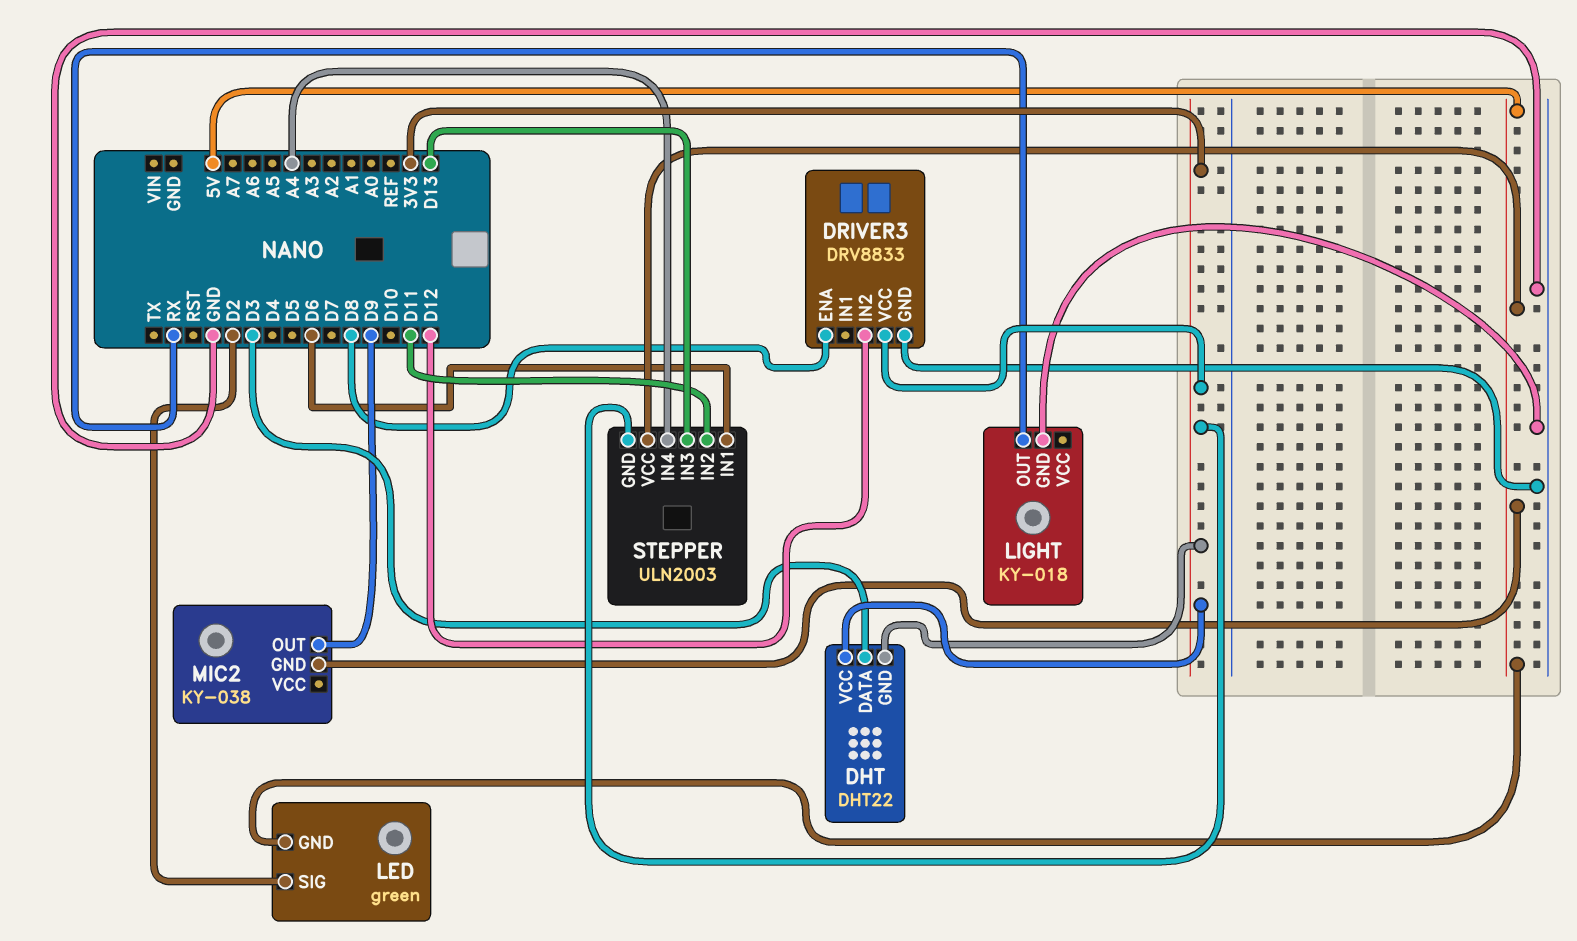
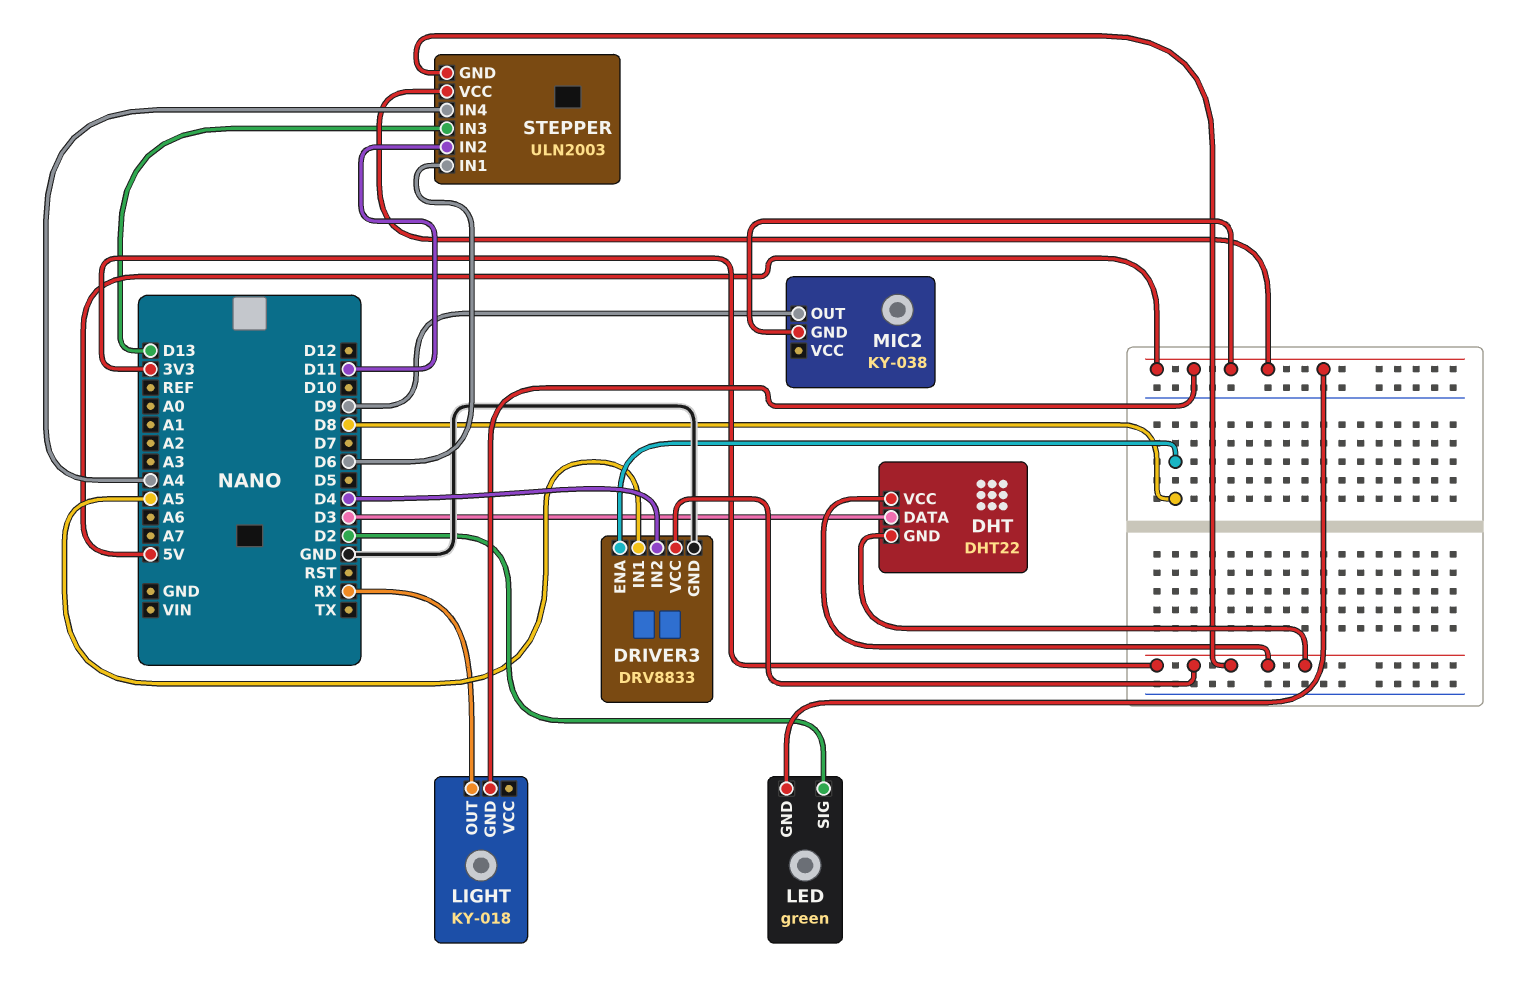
DRIVER3 pin IN1: none -> A5
DRIVER3 pin IN2: D12 -> D4
LIGHT pin GND: GND -> 5V

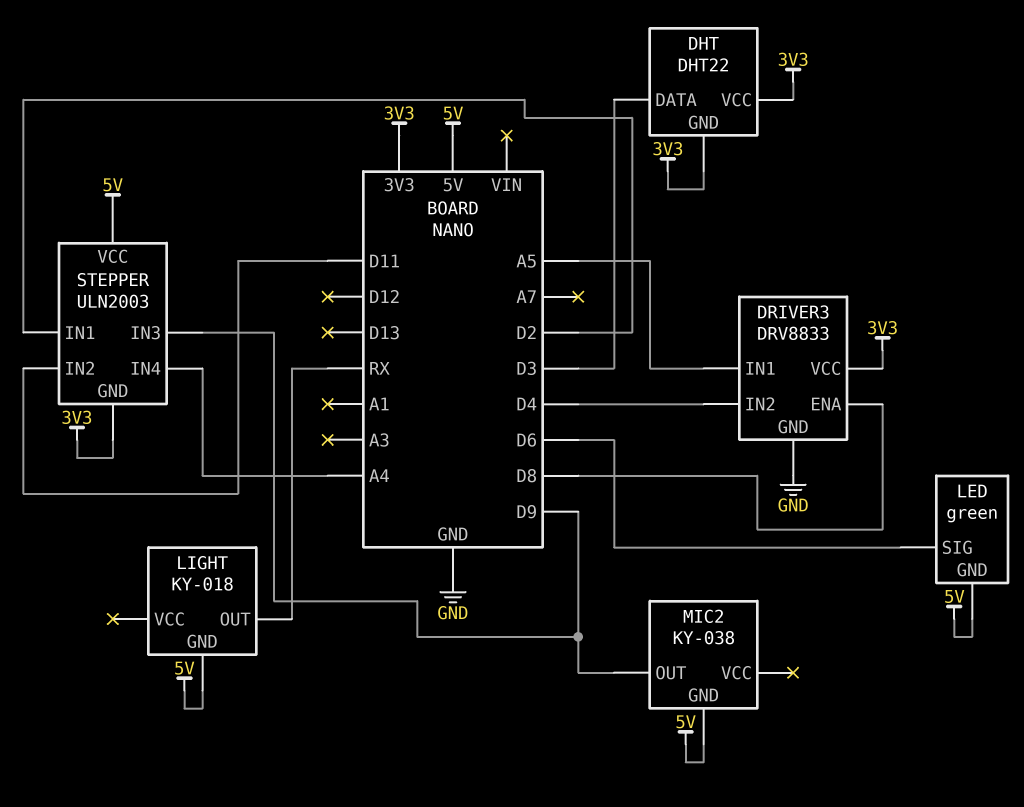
LED pin SIG: D2 -> D6
STEPPER pin IN1: D6 -> D2
STEPPER pin IN3: D13 -> D9

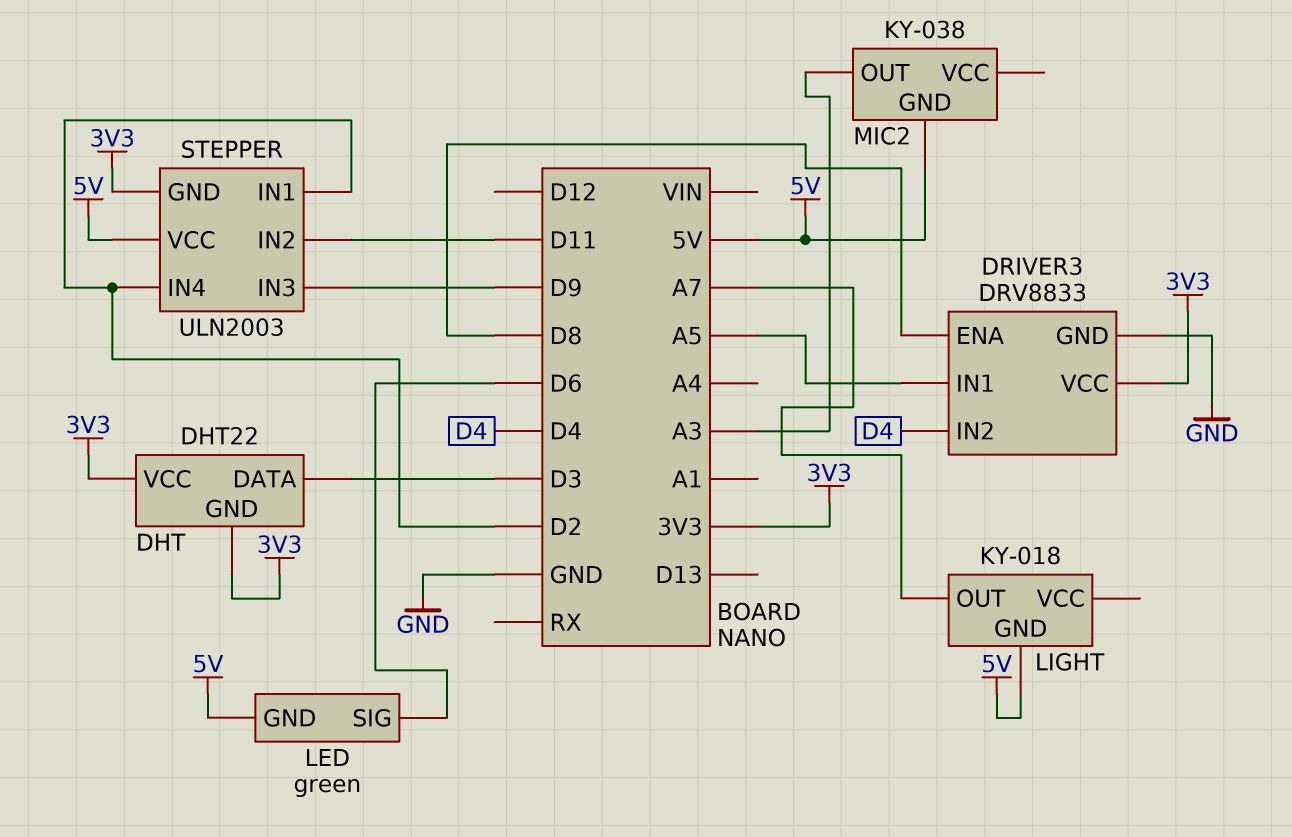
LIGHT pin OUT: RX -> A7
MIC2 pin OUT: D9 -> A3
STEPPER pin IN4: A4 -> D2

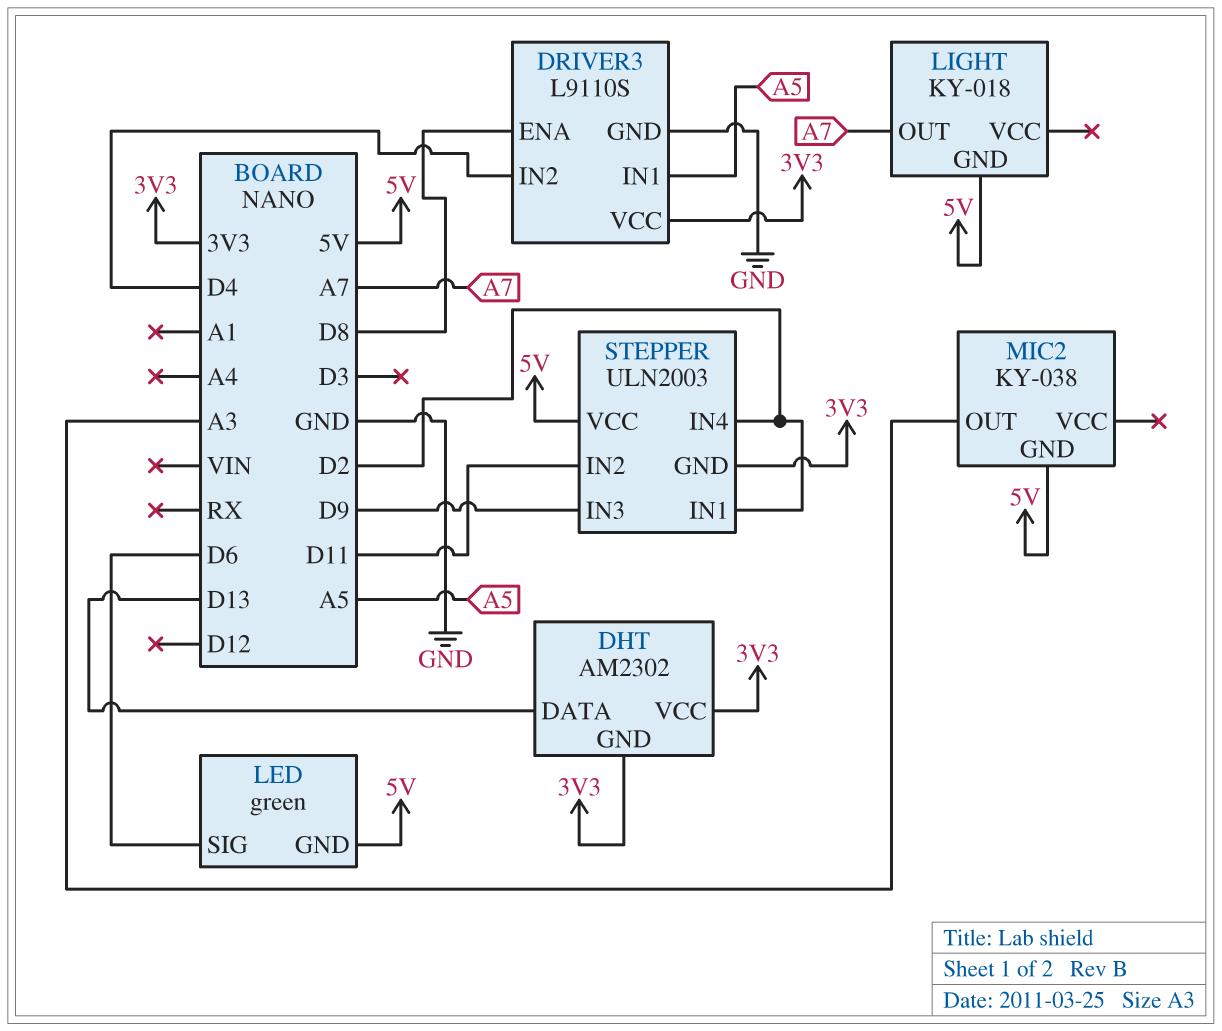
DHT: DHT22 -> AM2302
DHT pin DATA: D3 -> D13
DRIVER3: DRV8833 -> L9110S

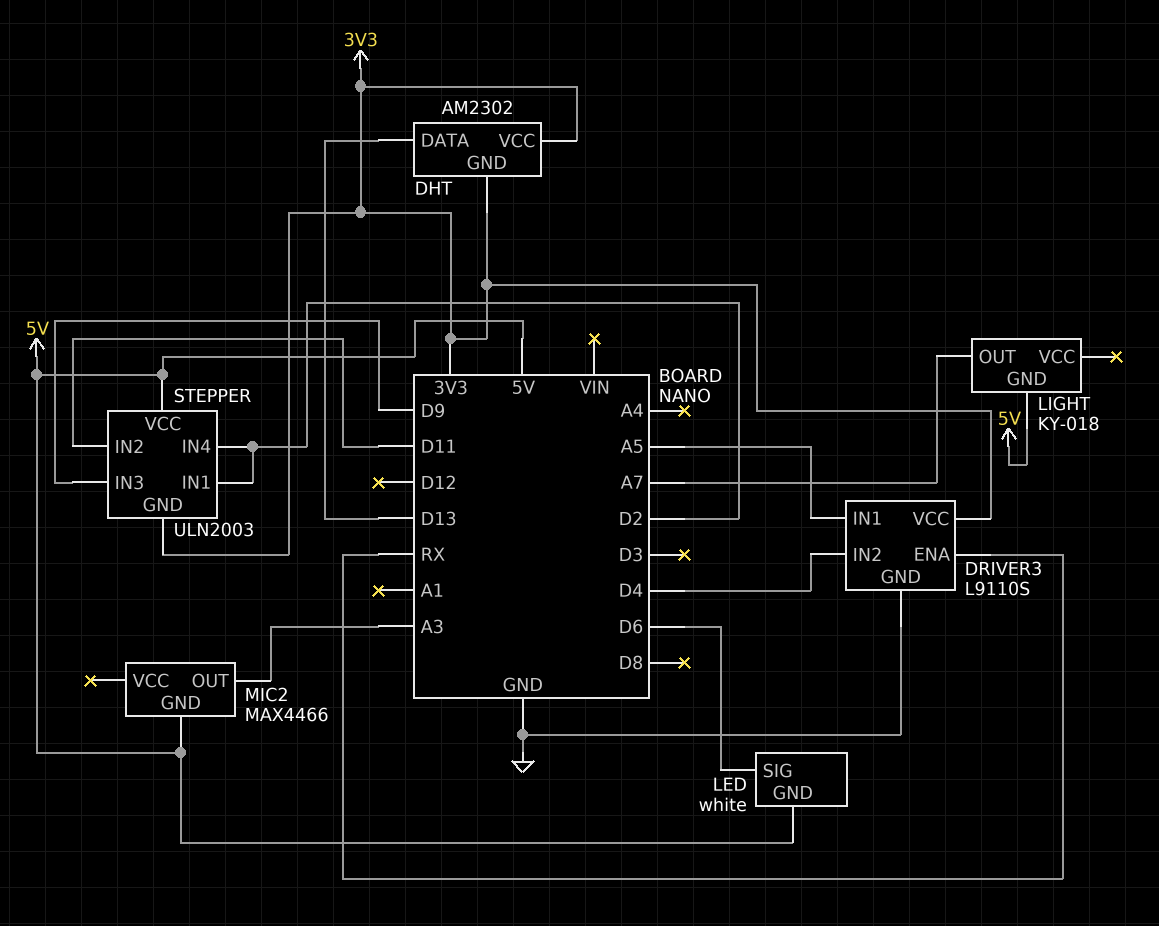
DRIVER3 pin ENA: D8 -> RX
LED: green -> white
MIC2: KY-038 -> MAX4466

